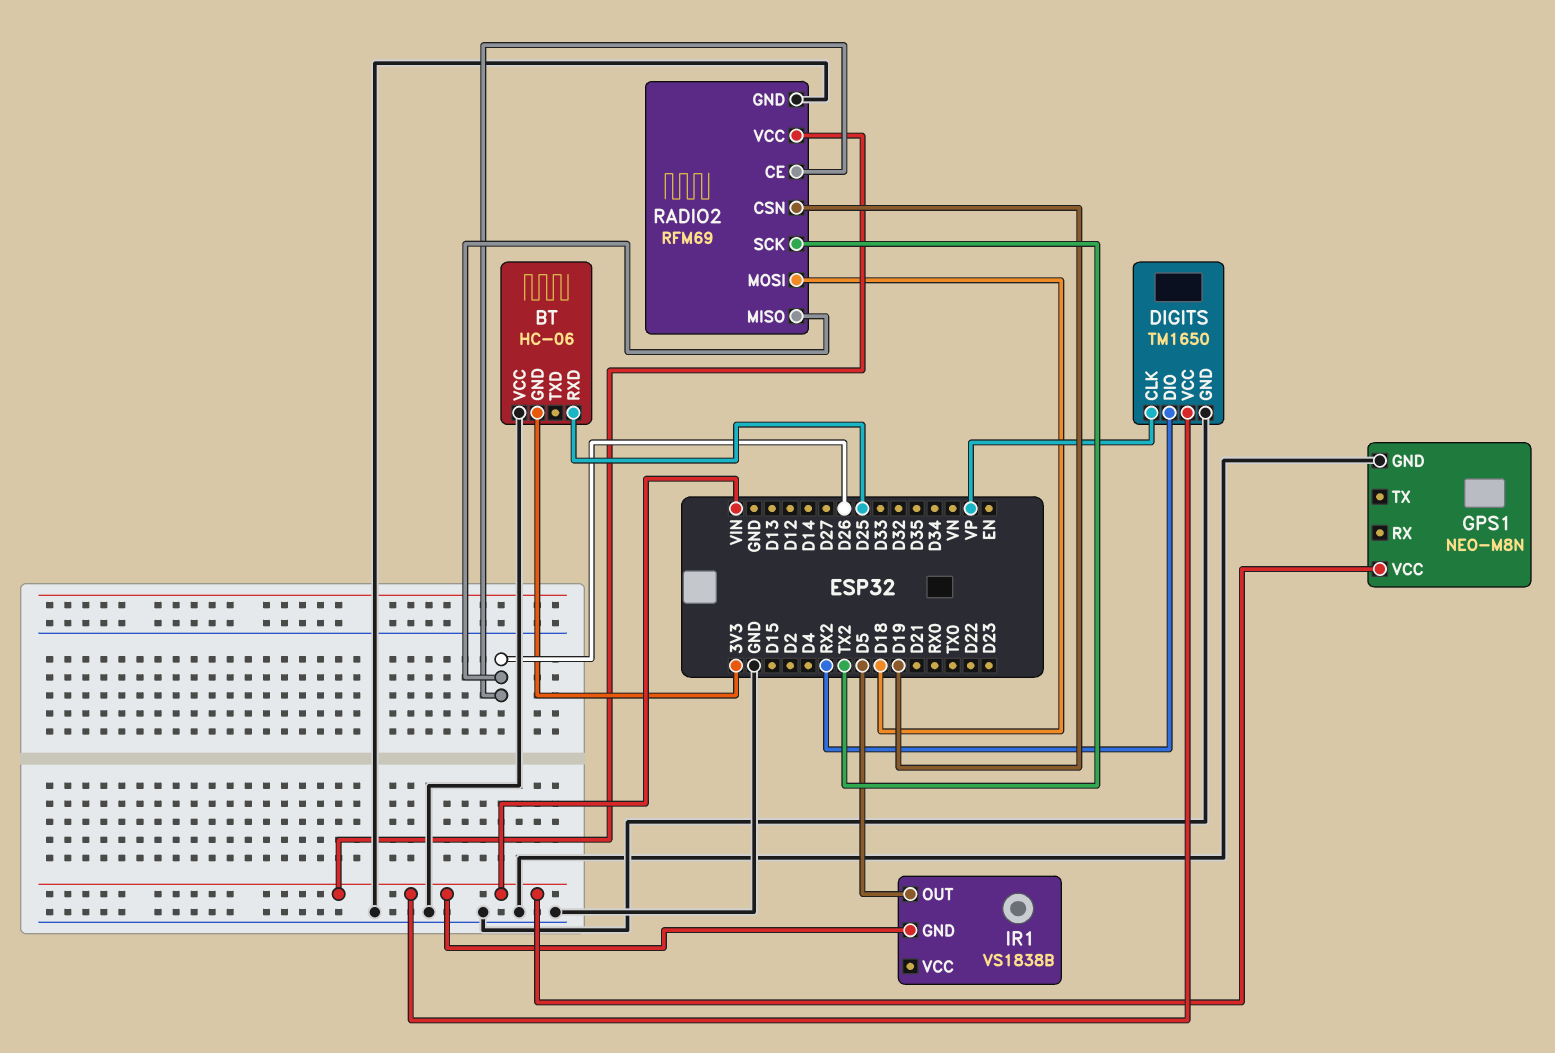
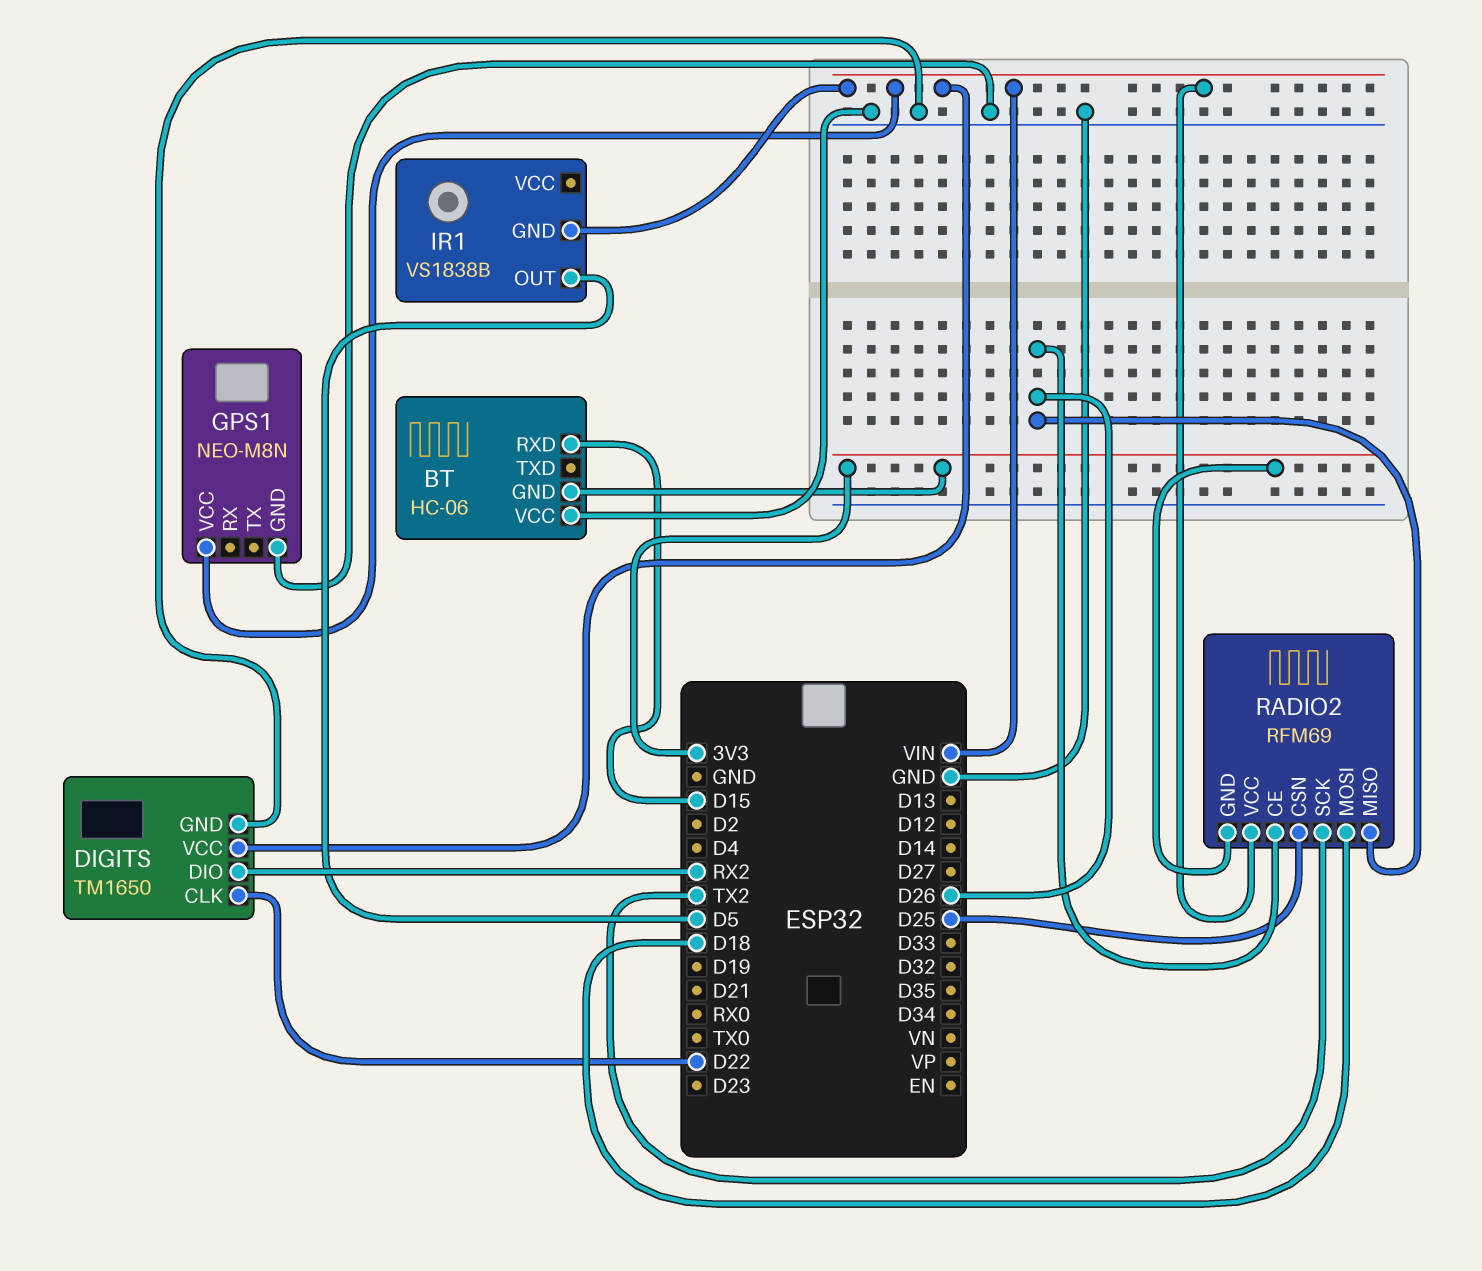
BT pin RXD: D25 -> D15
DIGITS pin CLK: VP -> D22
RADIO2 pin CSN: D19 -> D25
RADIO2 pin GND: GND -> 3V3

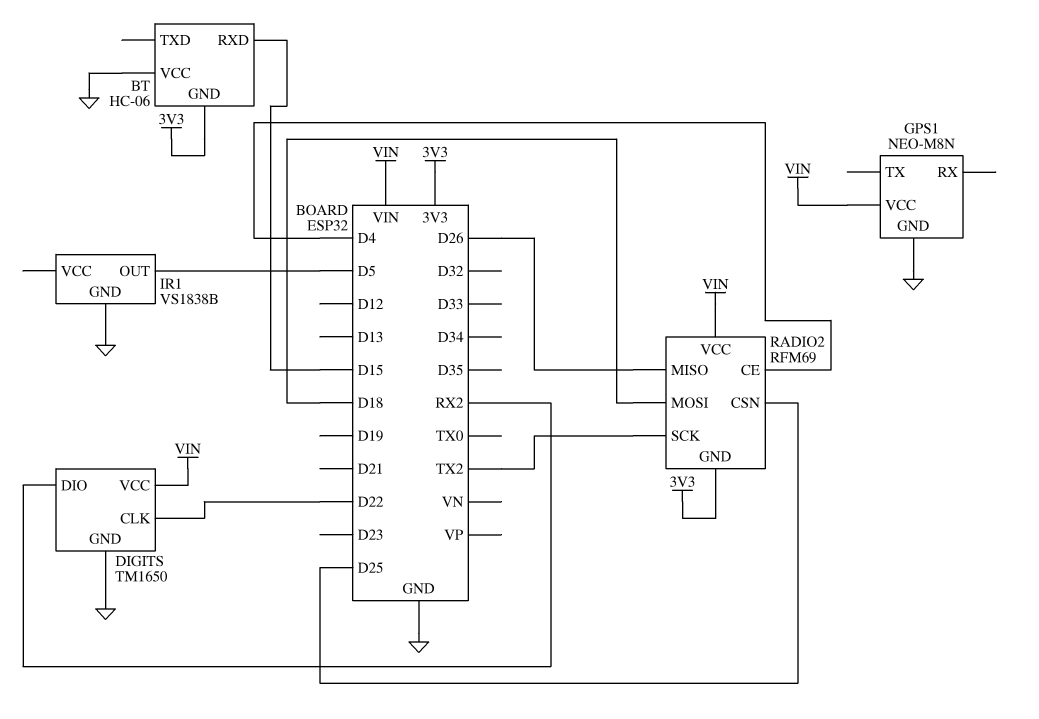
IR1 pin GND: VIN -> GND
RADIO2 pin CE: D26 -> D4

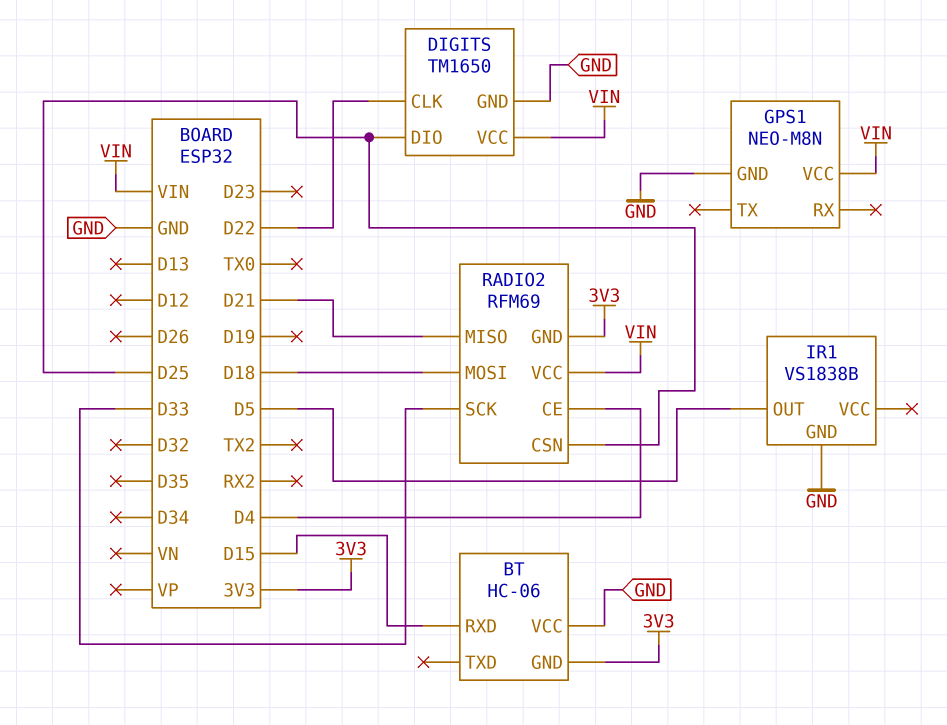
DIGITS pin DIO: RX2 -> D25
RADIO2 pin MISO: D26 -> D21
RADIO2 pin SCK: TX2 -> D33

